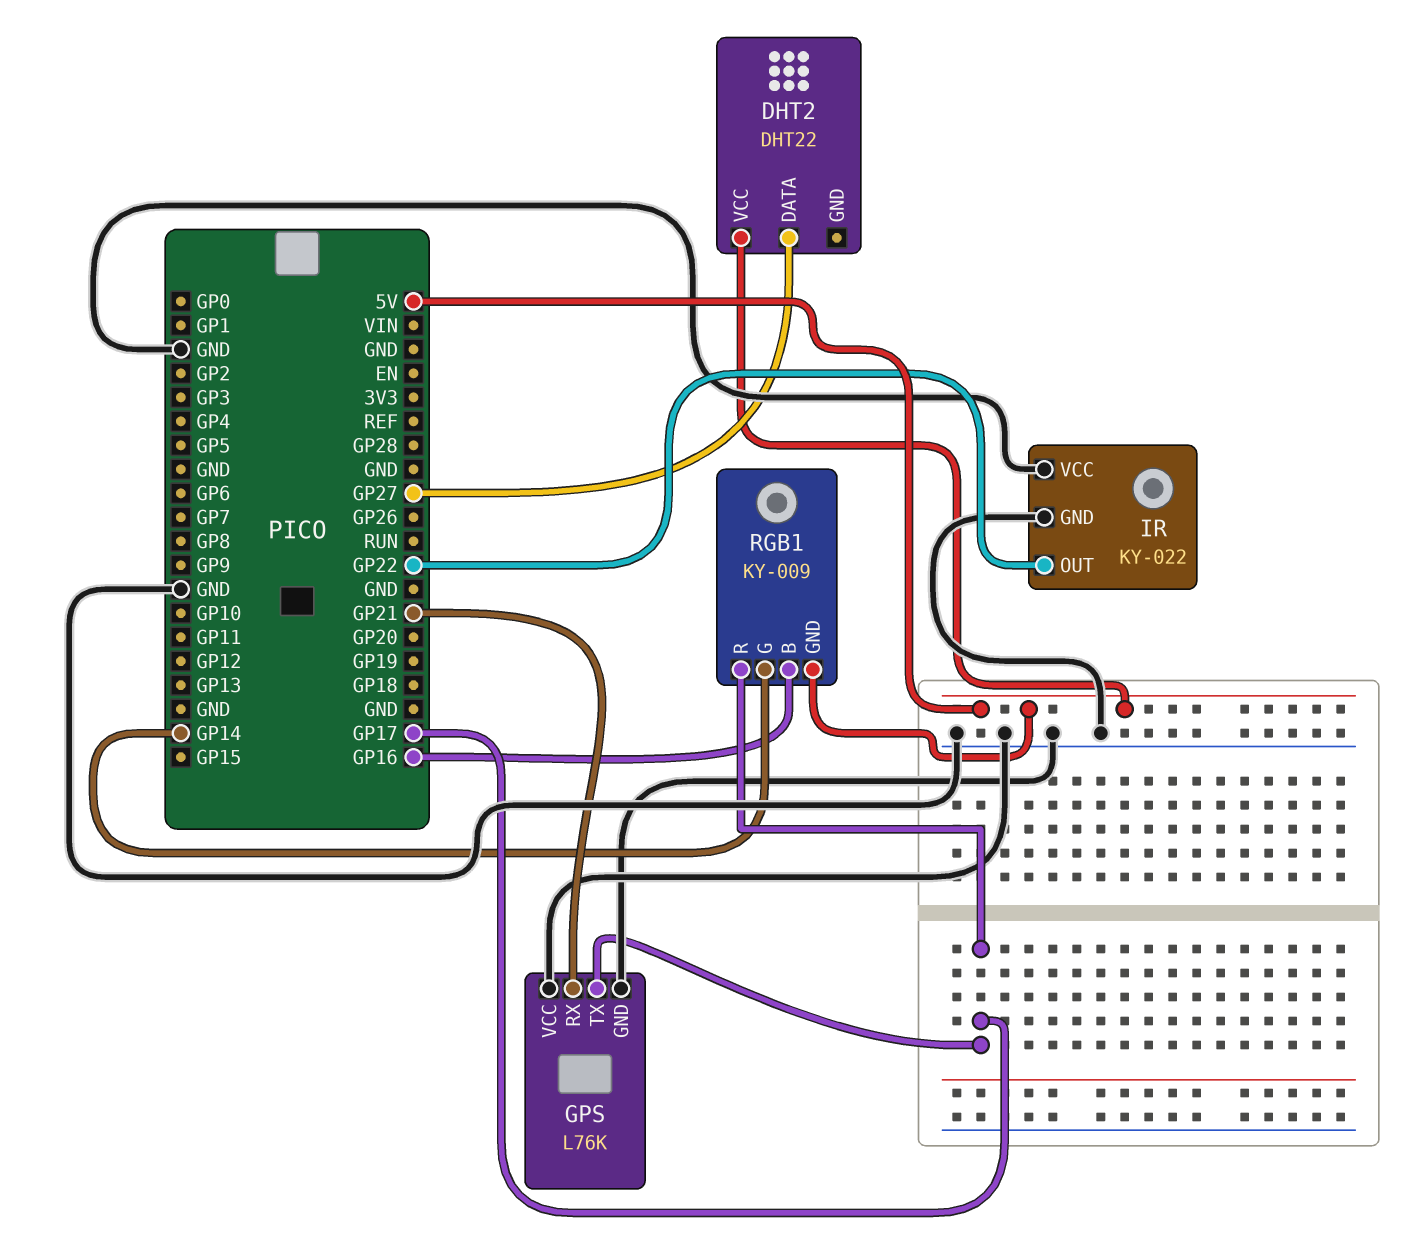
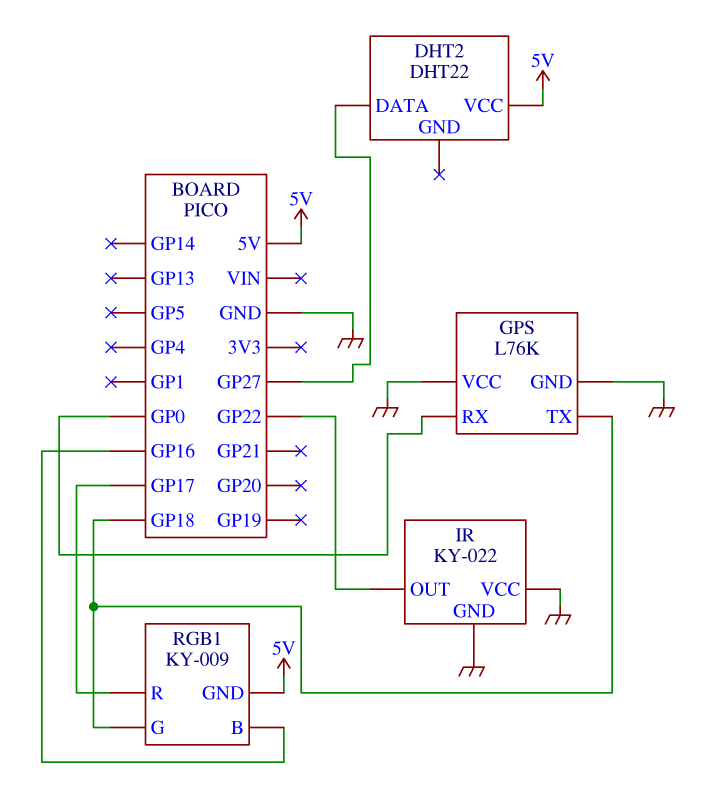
GPS pin RX: GP21 -> GP0
GPS pin TX: GP17 -> GP18
RGB1 pin G: GP14 -> GP18

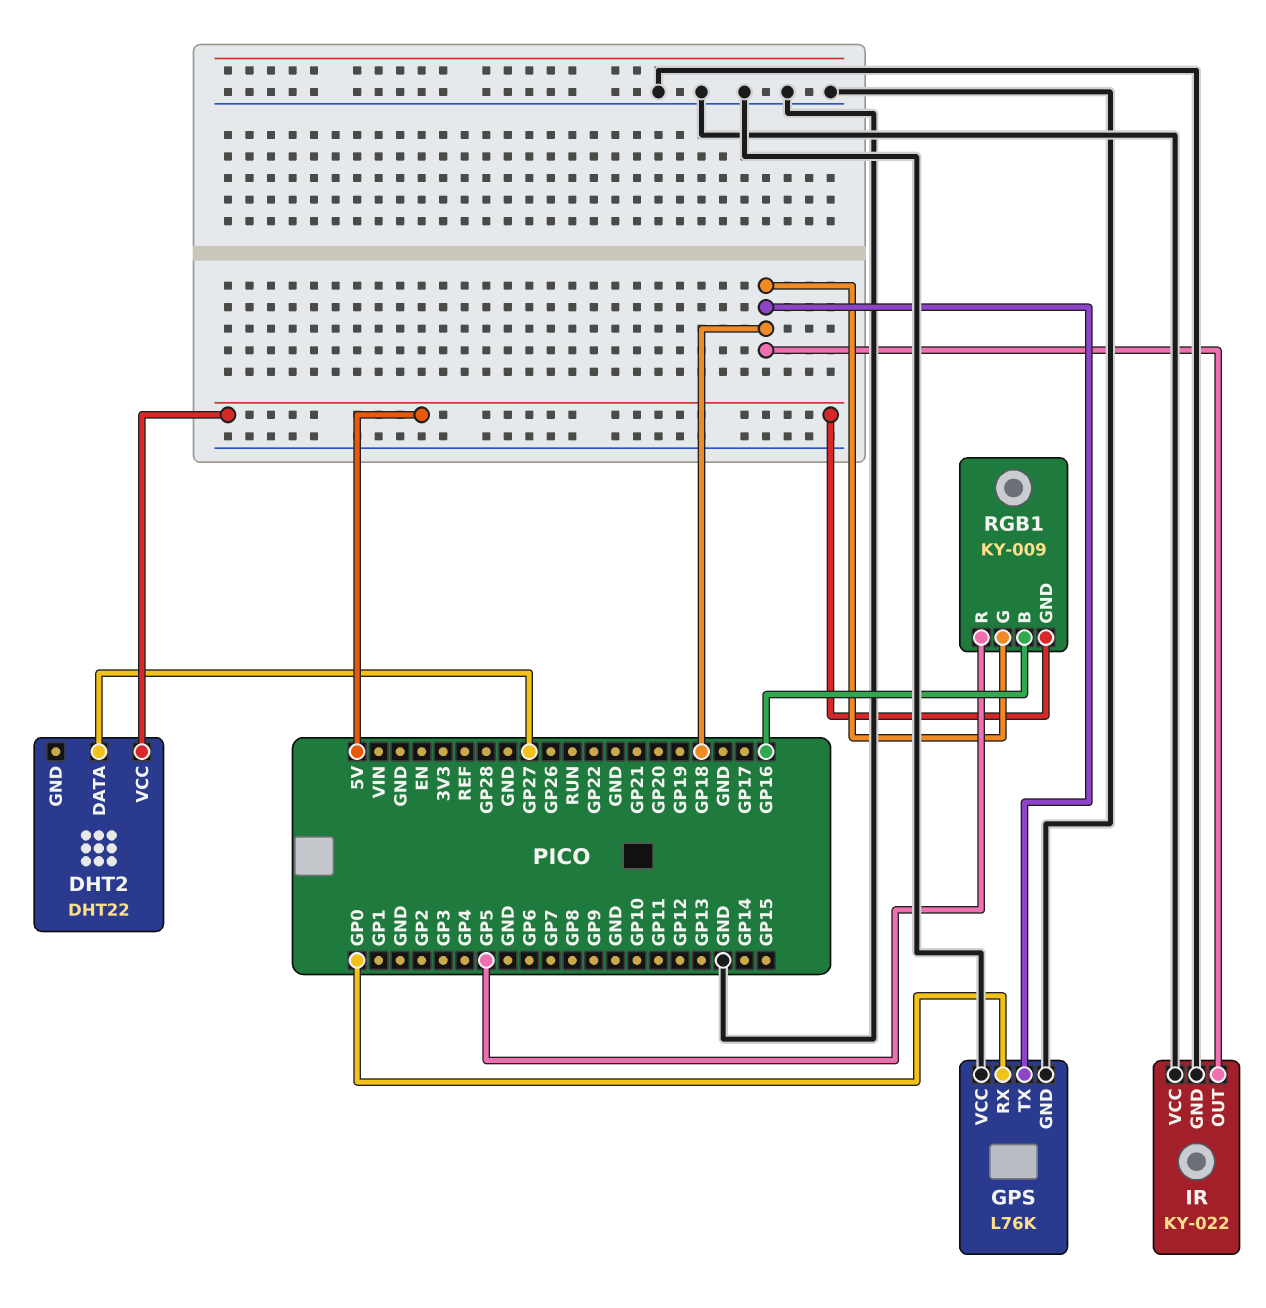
IR pin OUT: GP22 -> GP18
RGB1 pin R: GP17 -> GP5

